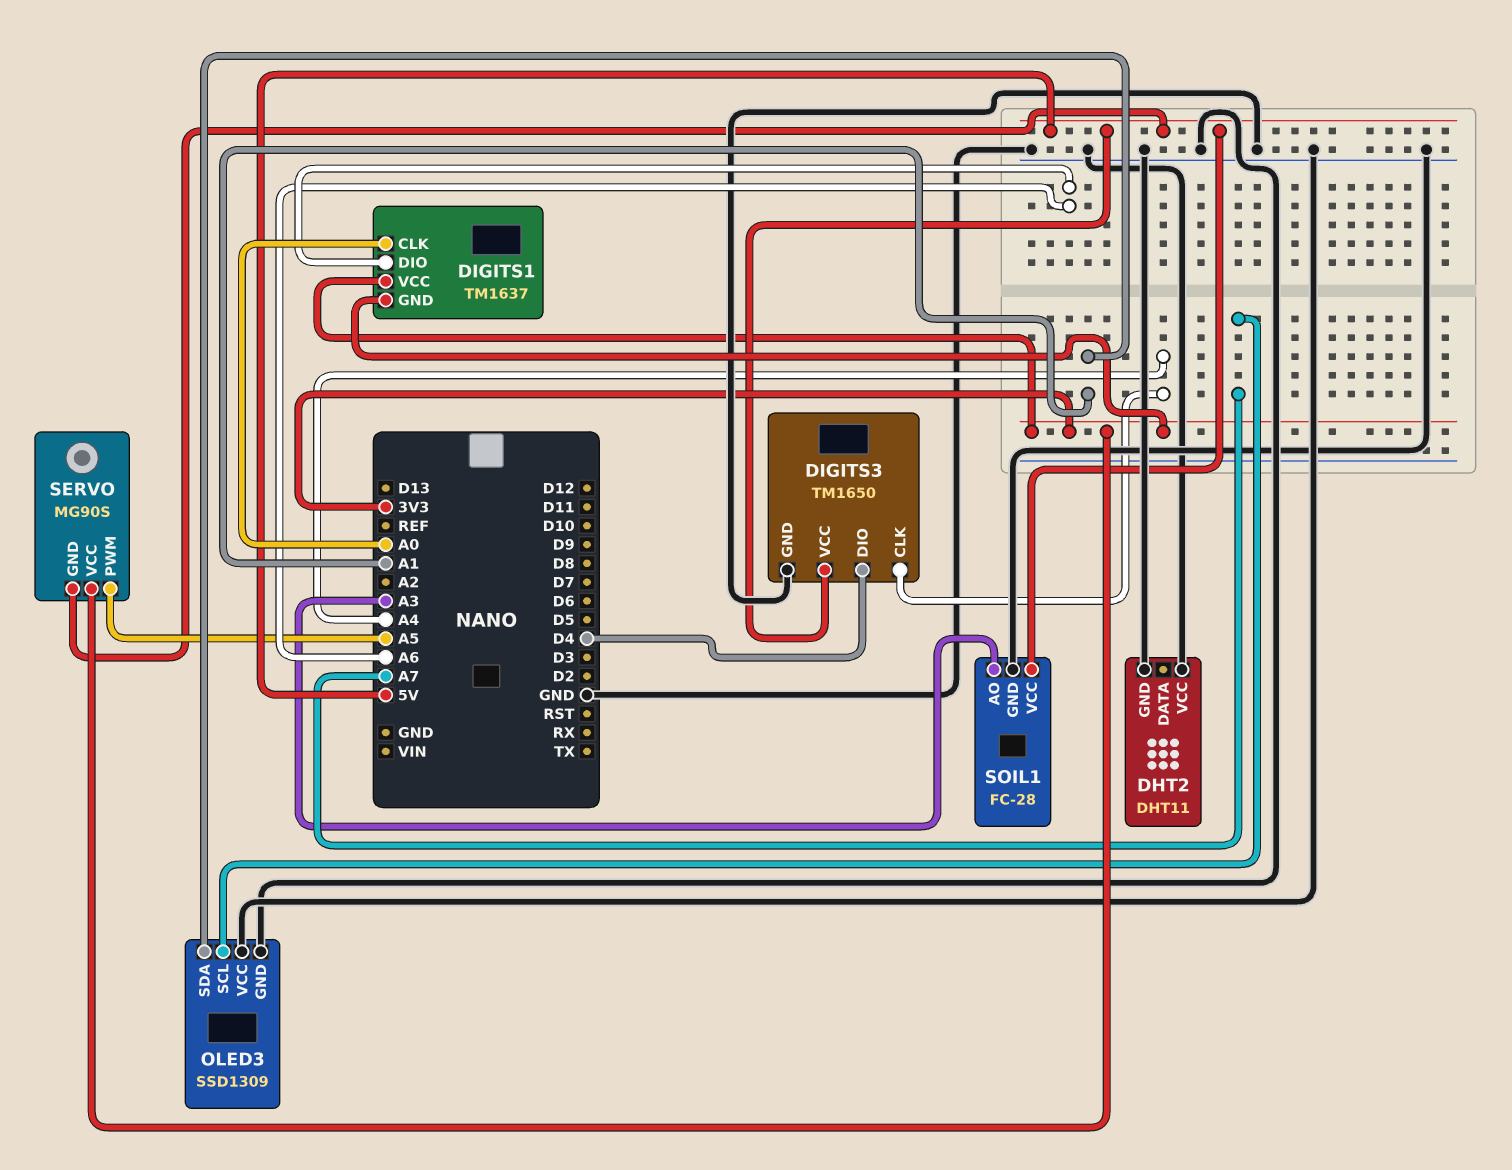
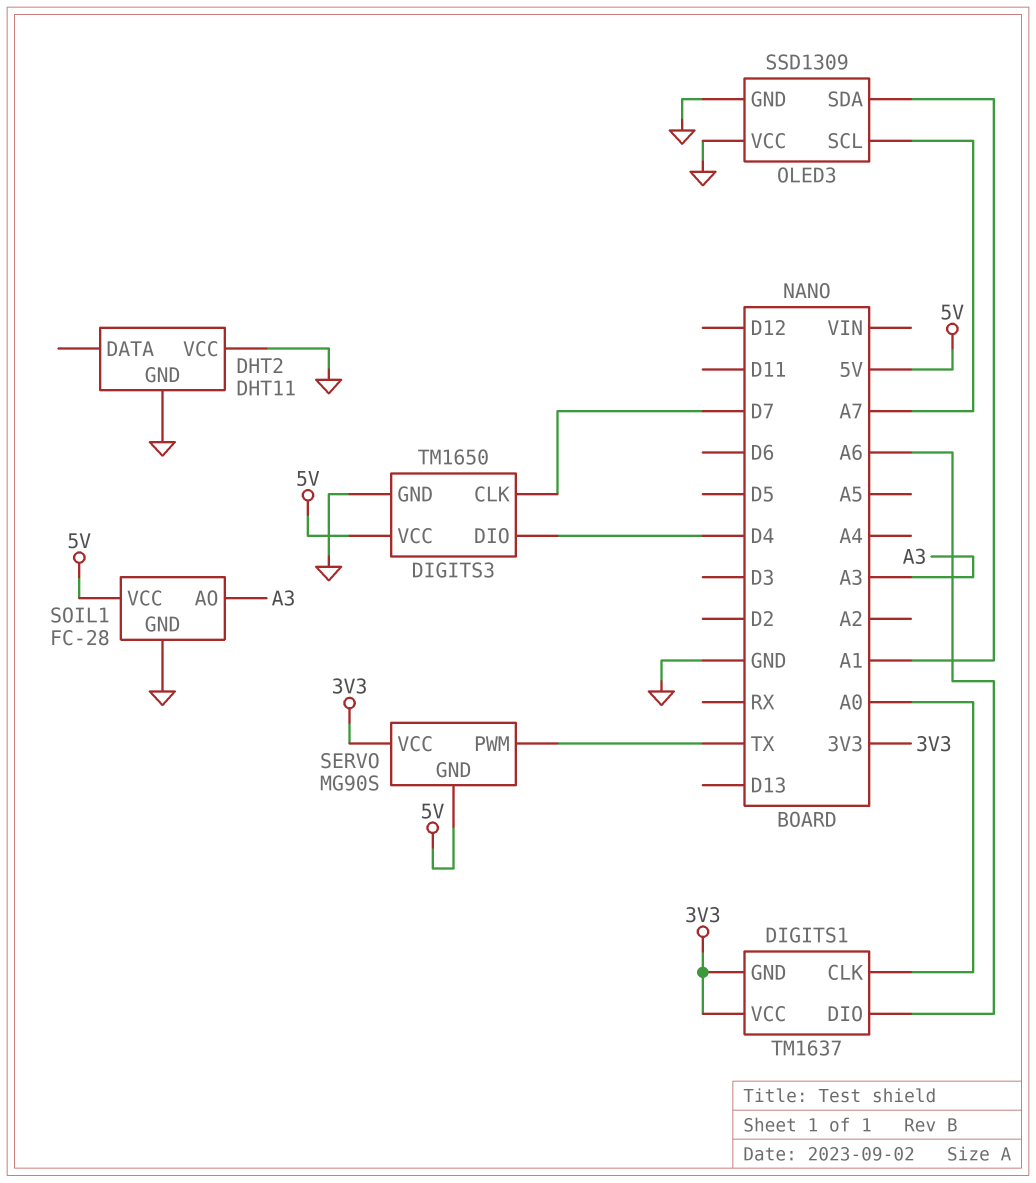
DIGITS3 pin CLK: A4 -> D7
SERVO pin PWM: A5 -> TX

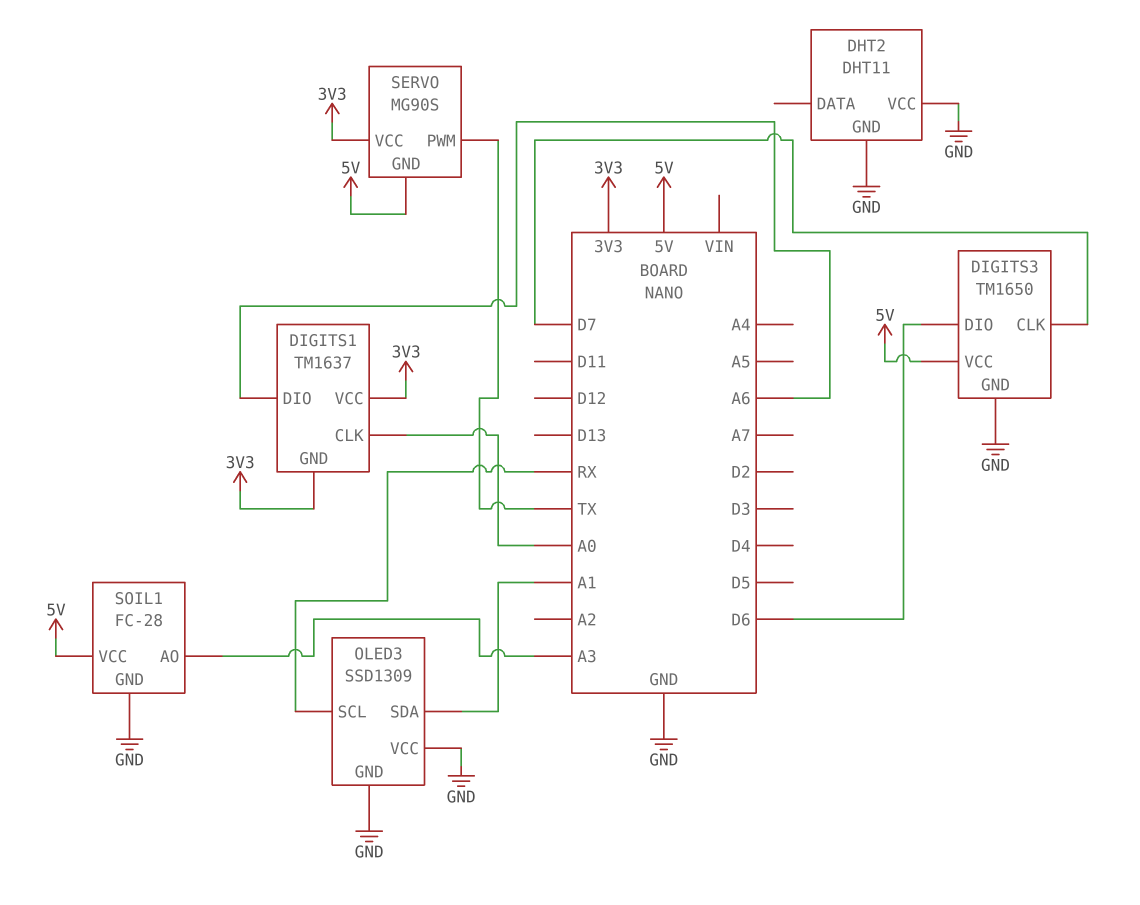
DIGITS3 pin DIO: D4 -> D6
OLED3 pin SCL: A7 -> RX

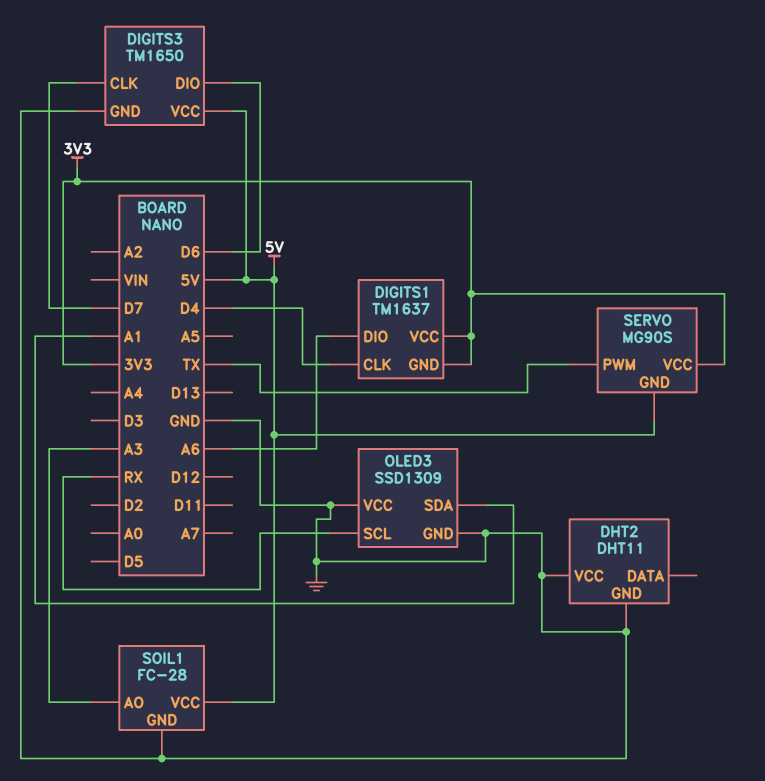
DIGITS1 pin CLK: A0 -> D4

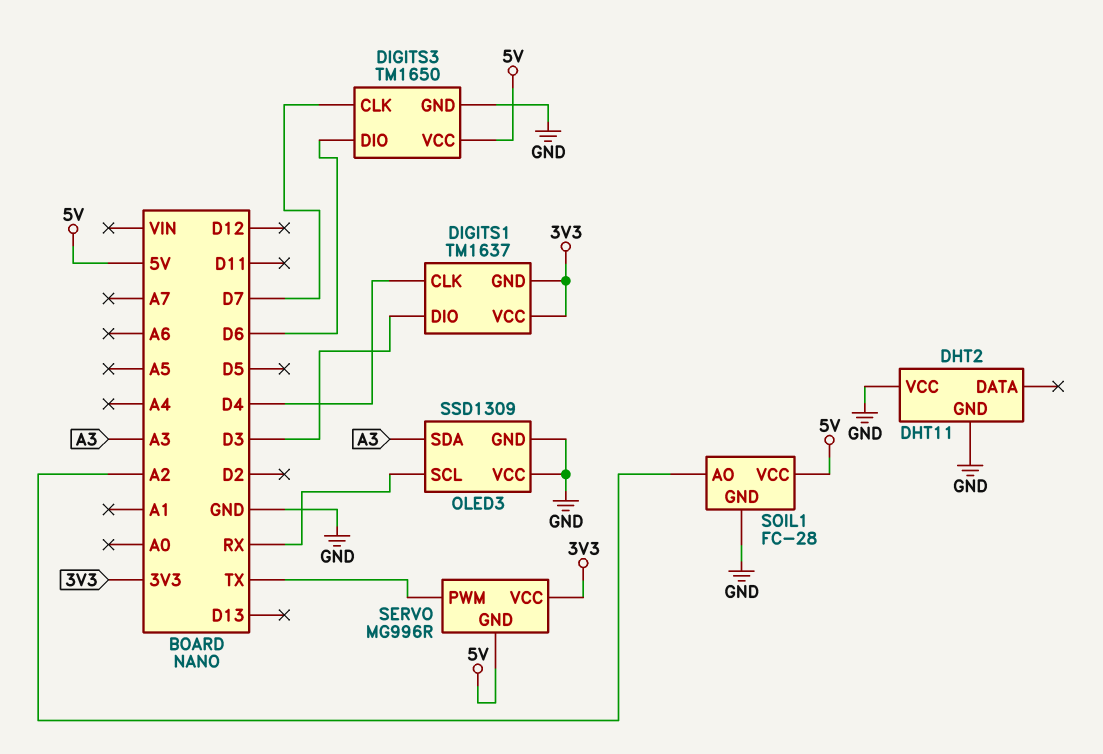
DIGITS1 pin DIO: A6 -> D3
OLED3 pin SDA: A1 -> A3
SERVO: MG90S -> MG996R
SOIL1 pin AO: A3 -> A2

